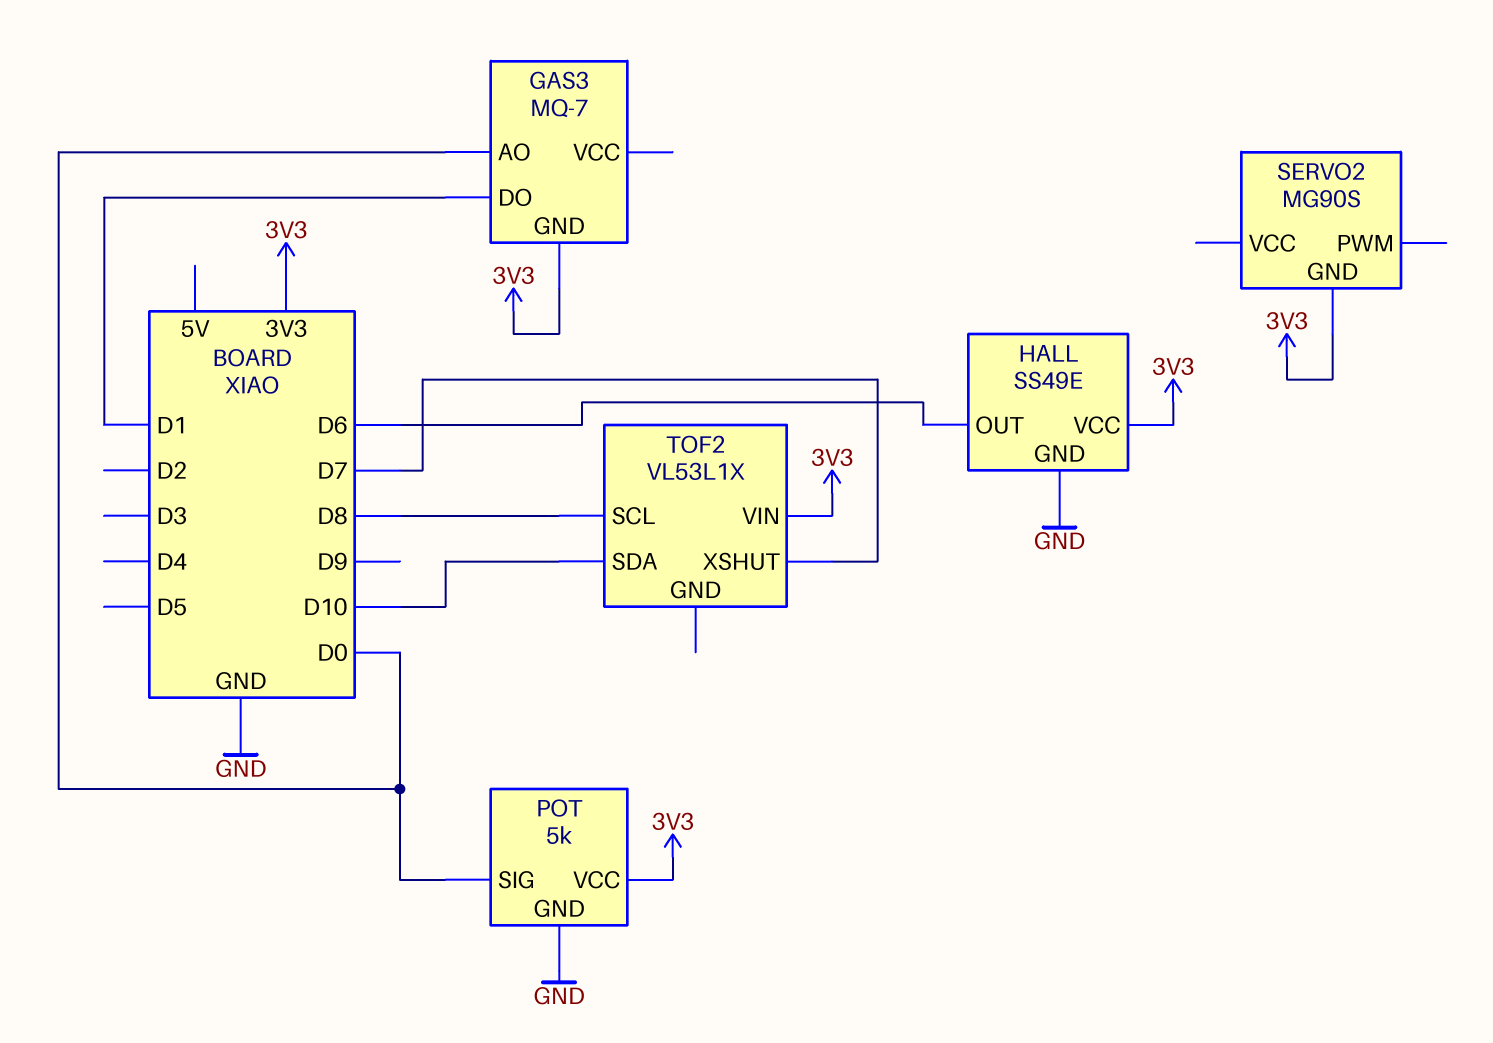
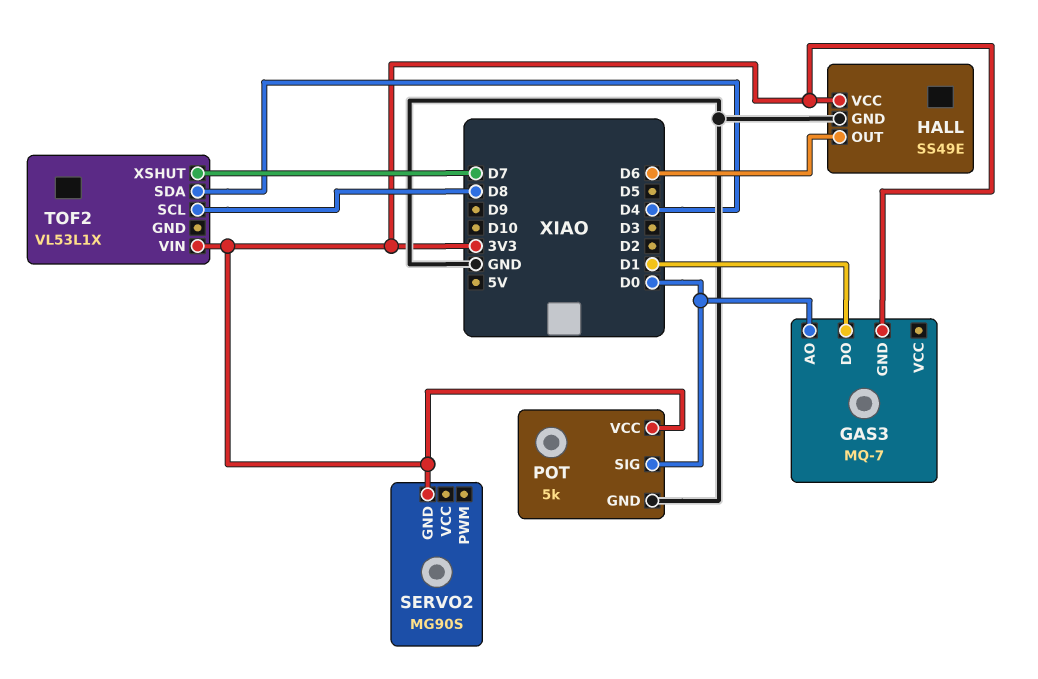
TOF2 pin SDA: D10 -> D4

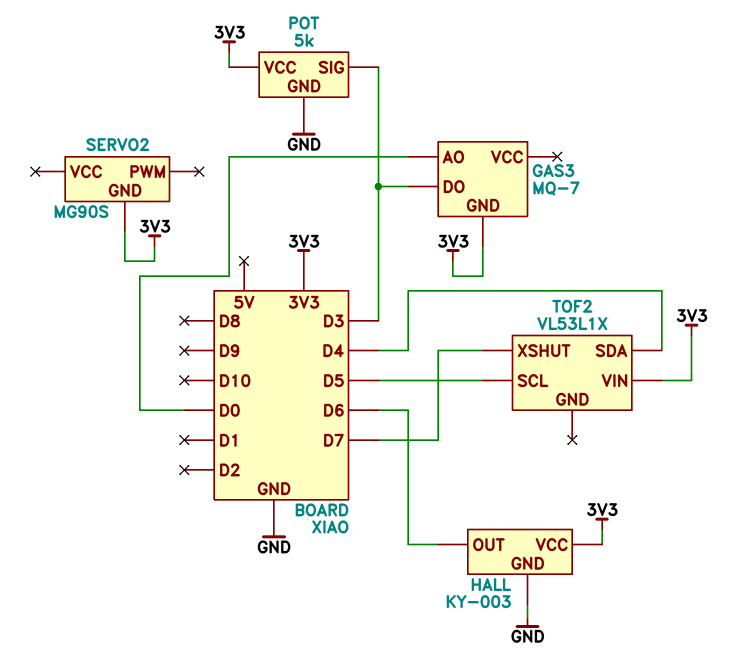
GAS3 pin DO: D1 -> D3
HALL: SS49E -> KY-003
POT pin SIG: D0 -> D3
TOF2 pin SCL: D8 -> D5

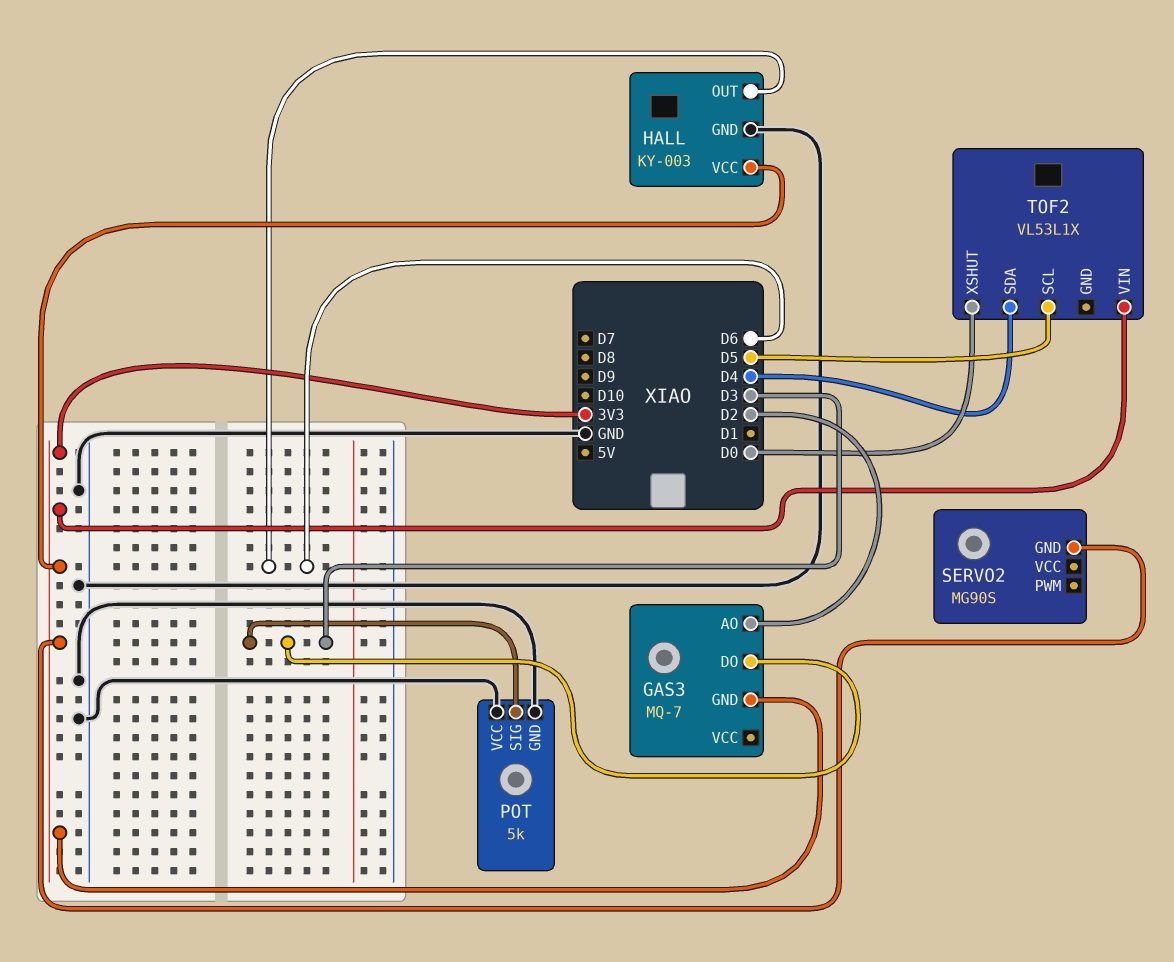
GAS3 pin AO: D0 -> D2
POT pin VCC: 3V3 -> GND
TOF2 pin XSHUT: D7 -> D0

